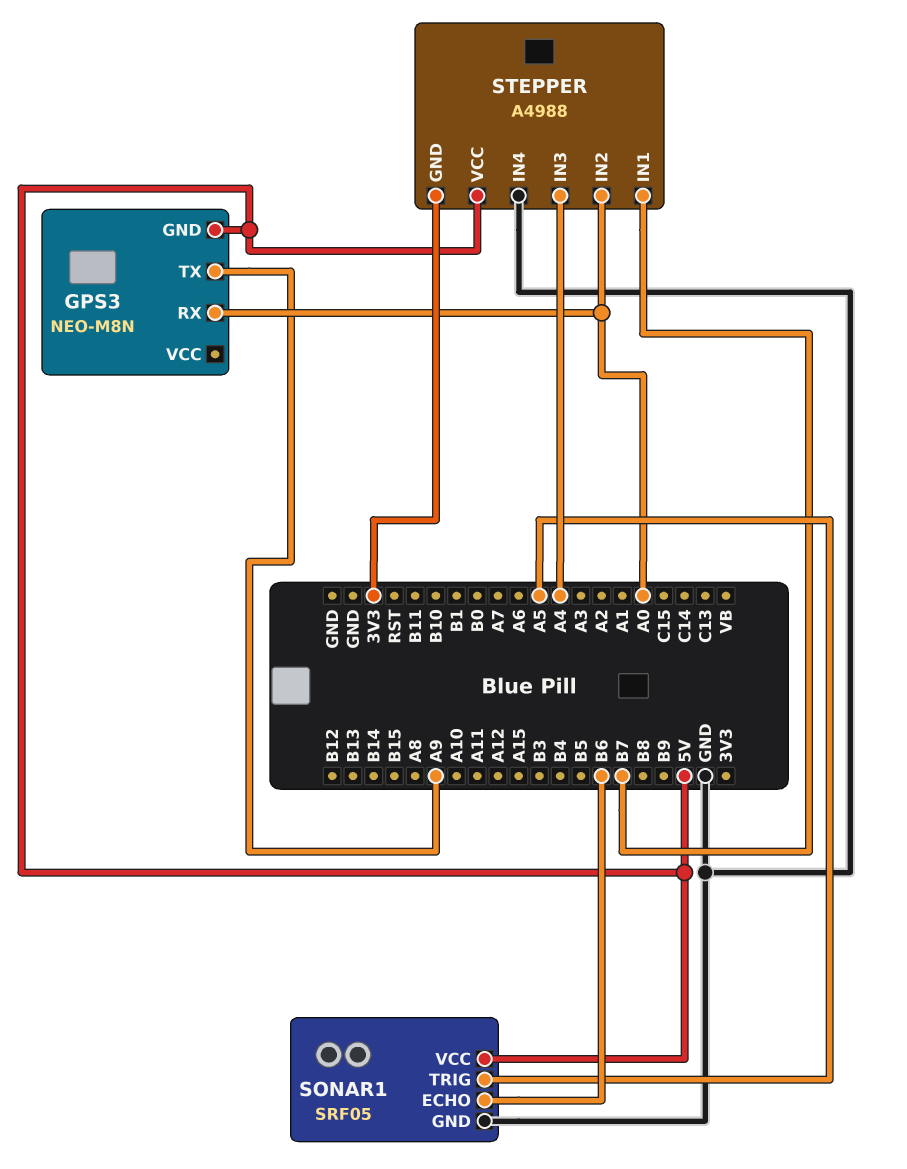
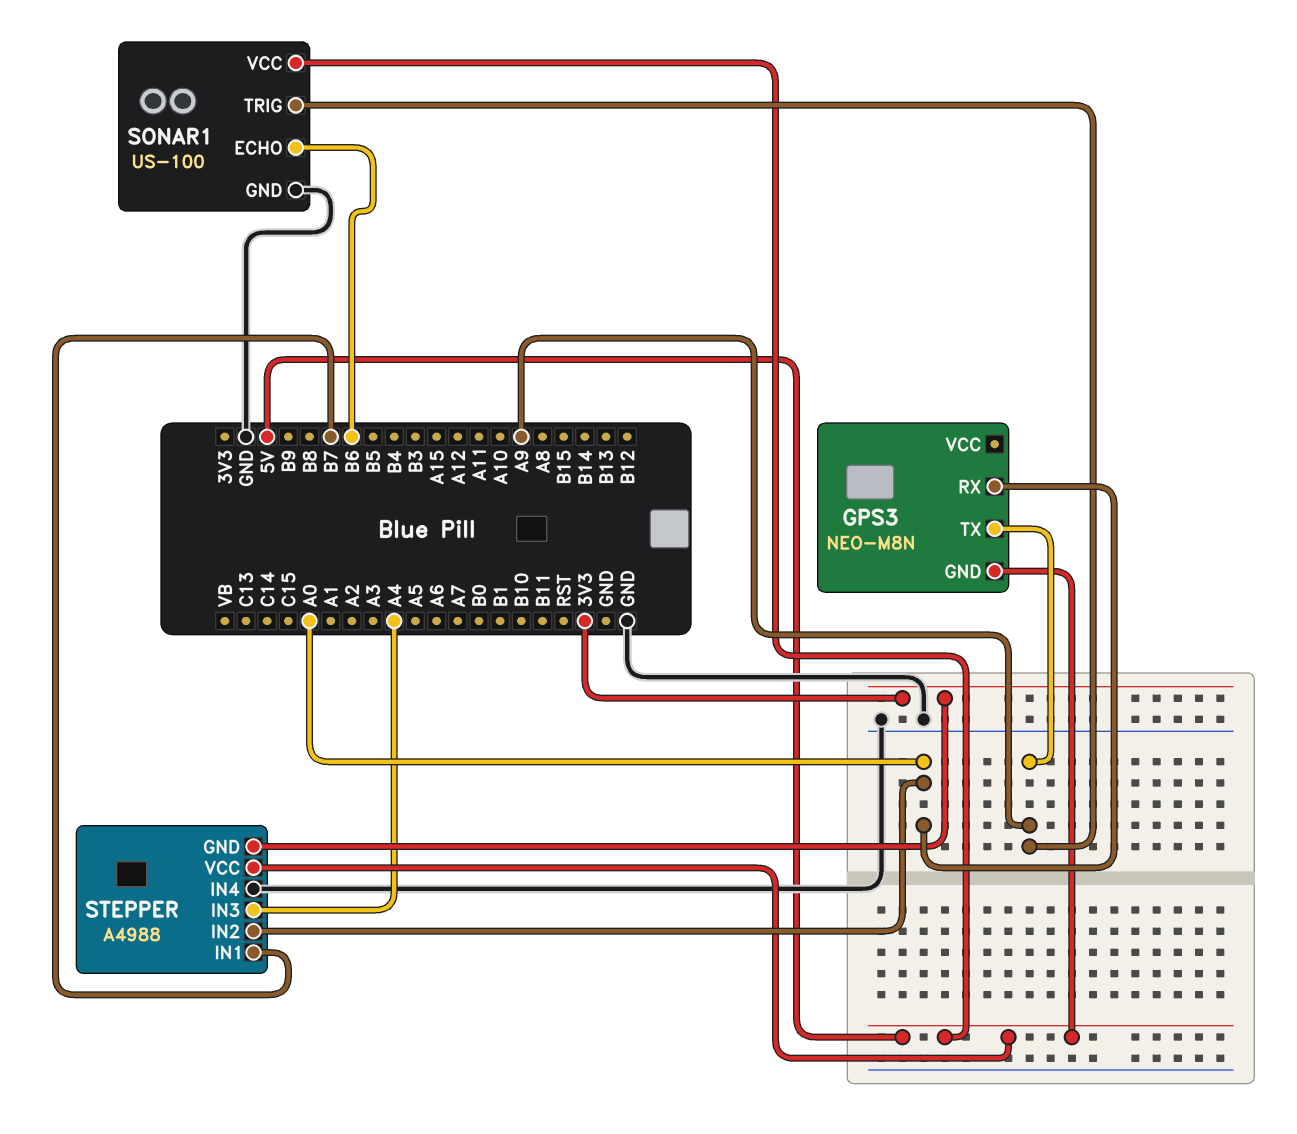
SONAR1: SRF05 -> US-100
SONAR1 pin TRIG: A5 -> A9

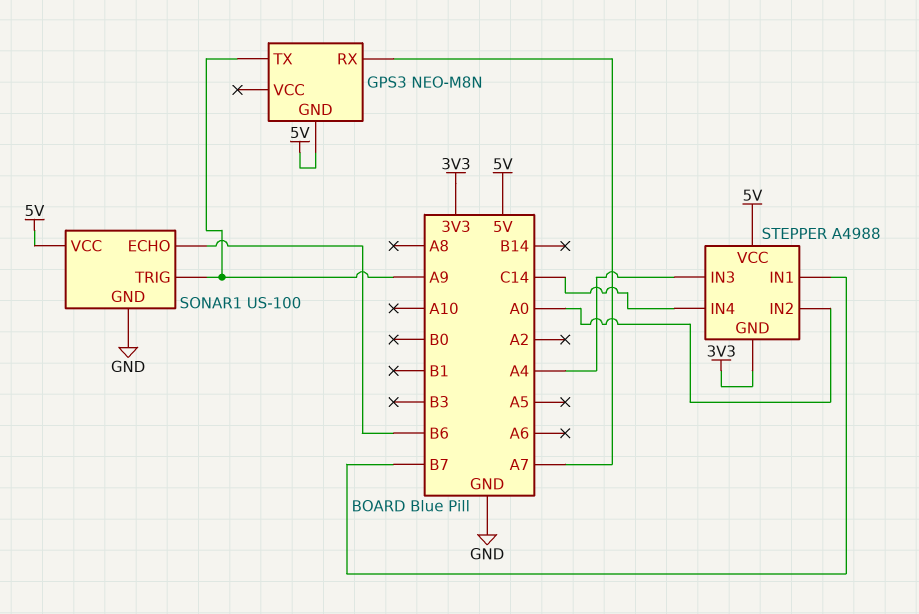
GPS3 pin RX: A0 -> A7
STEPPER pin IN4: GND -> C14

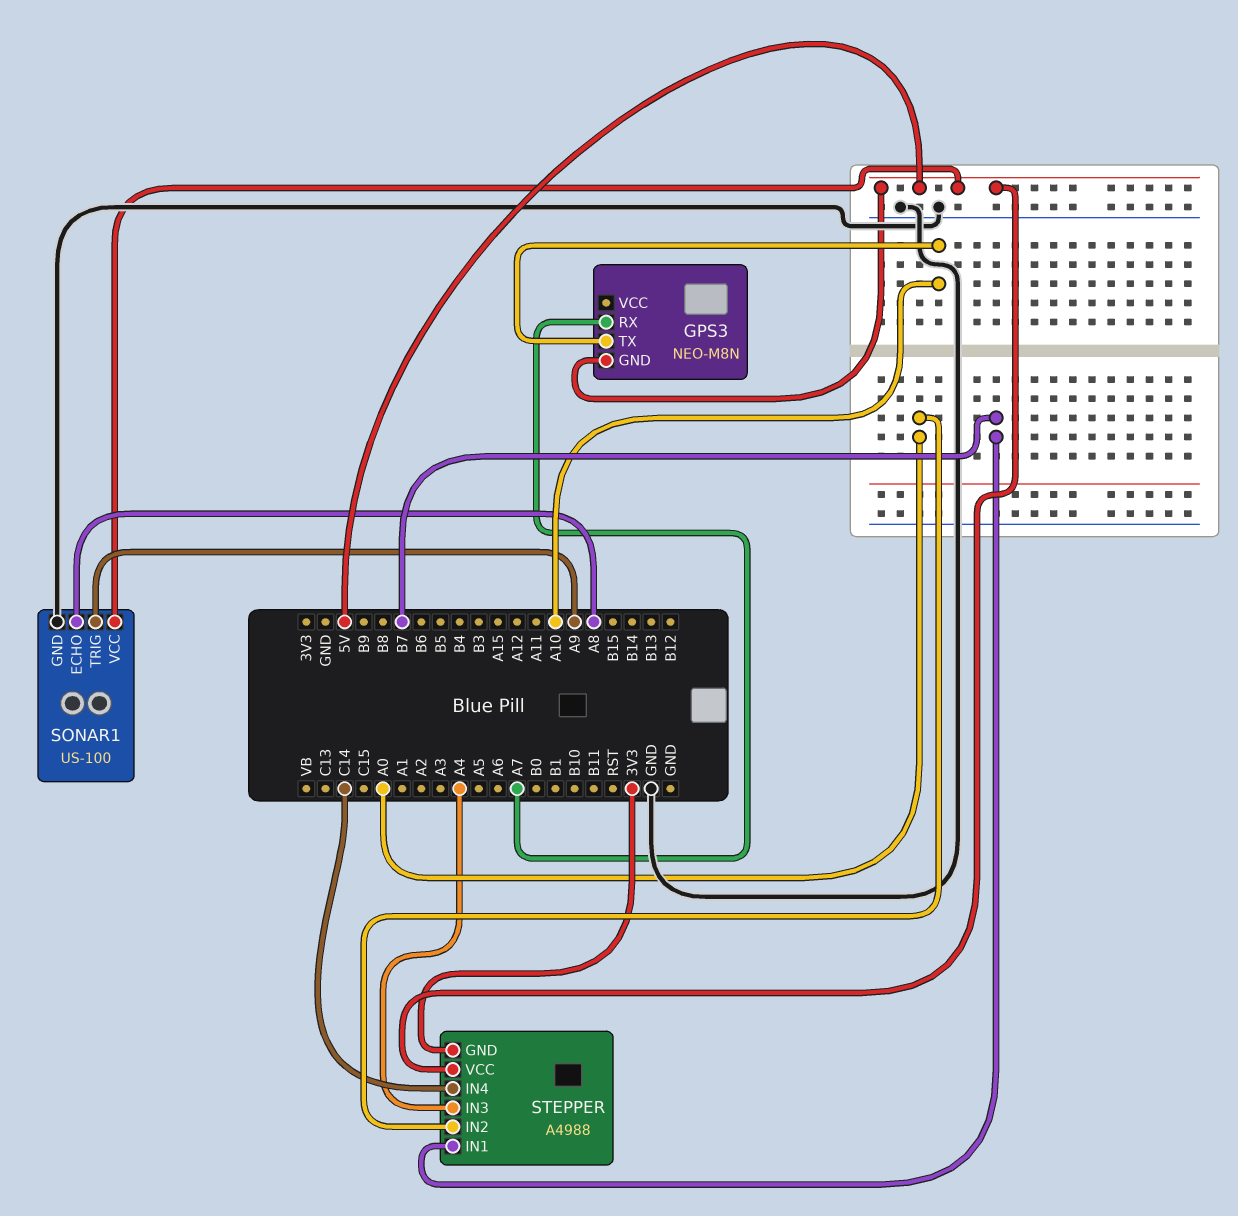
GPS3 pin TX: A9 -> A10
SONAR1 pin ECHO: B6 -> A8

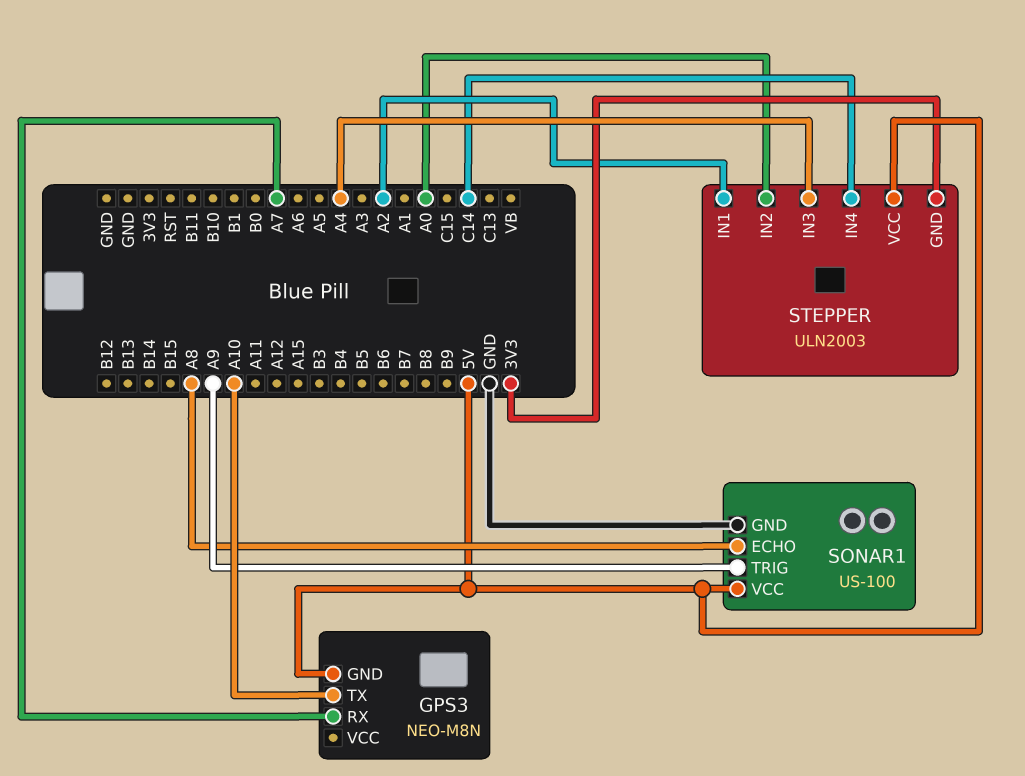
STEPPER: A4988 -> ULN2003
STEPPER pin IN1: B7 -> A2

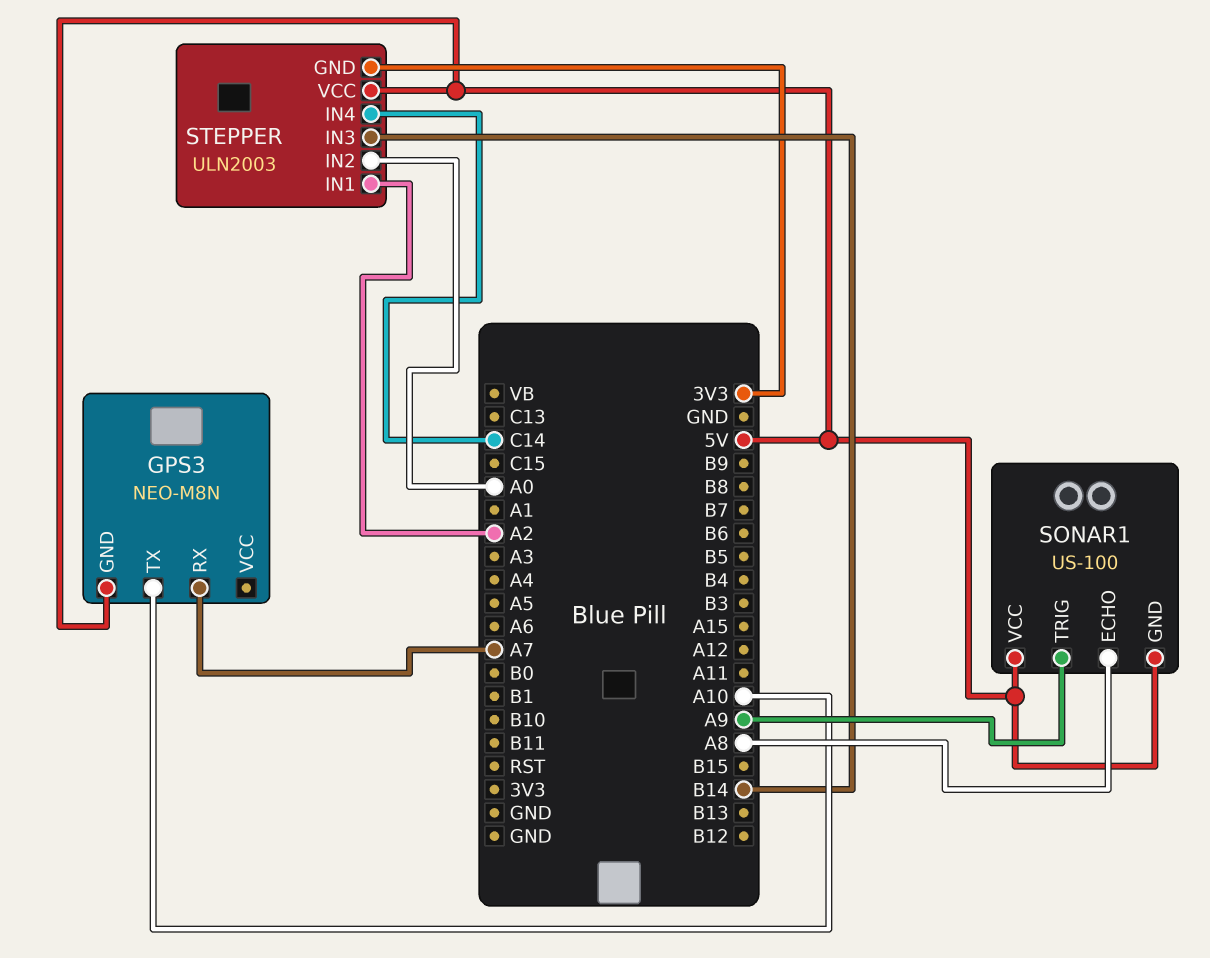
SONAR1 pin GND: GND -> 5V
STEPPER pin IN3: A4 -> B14

